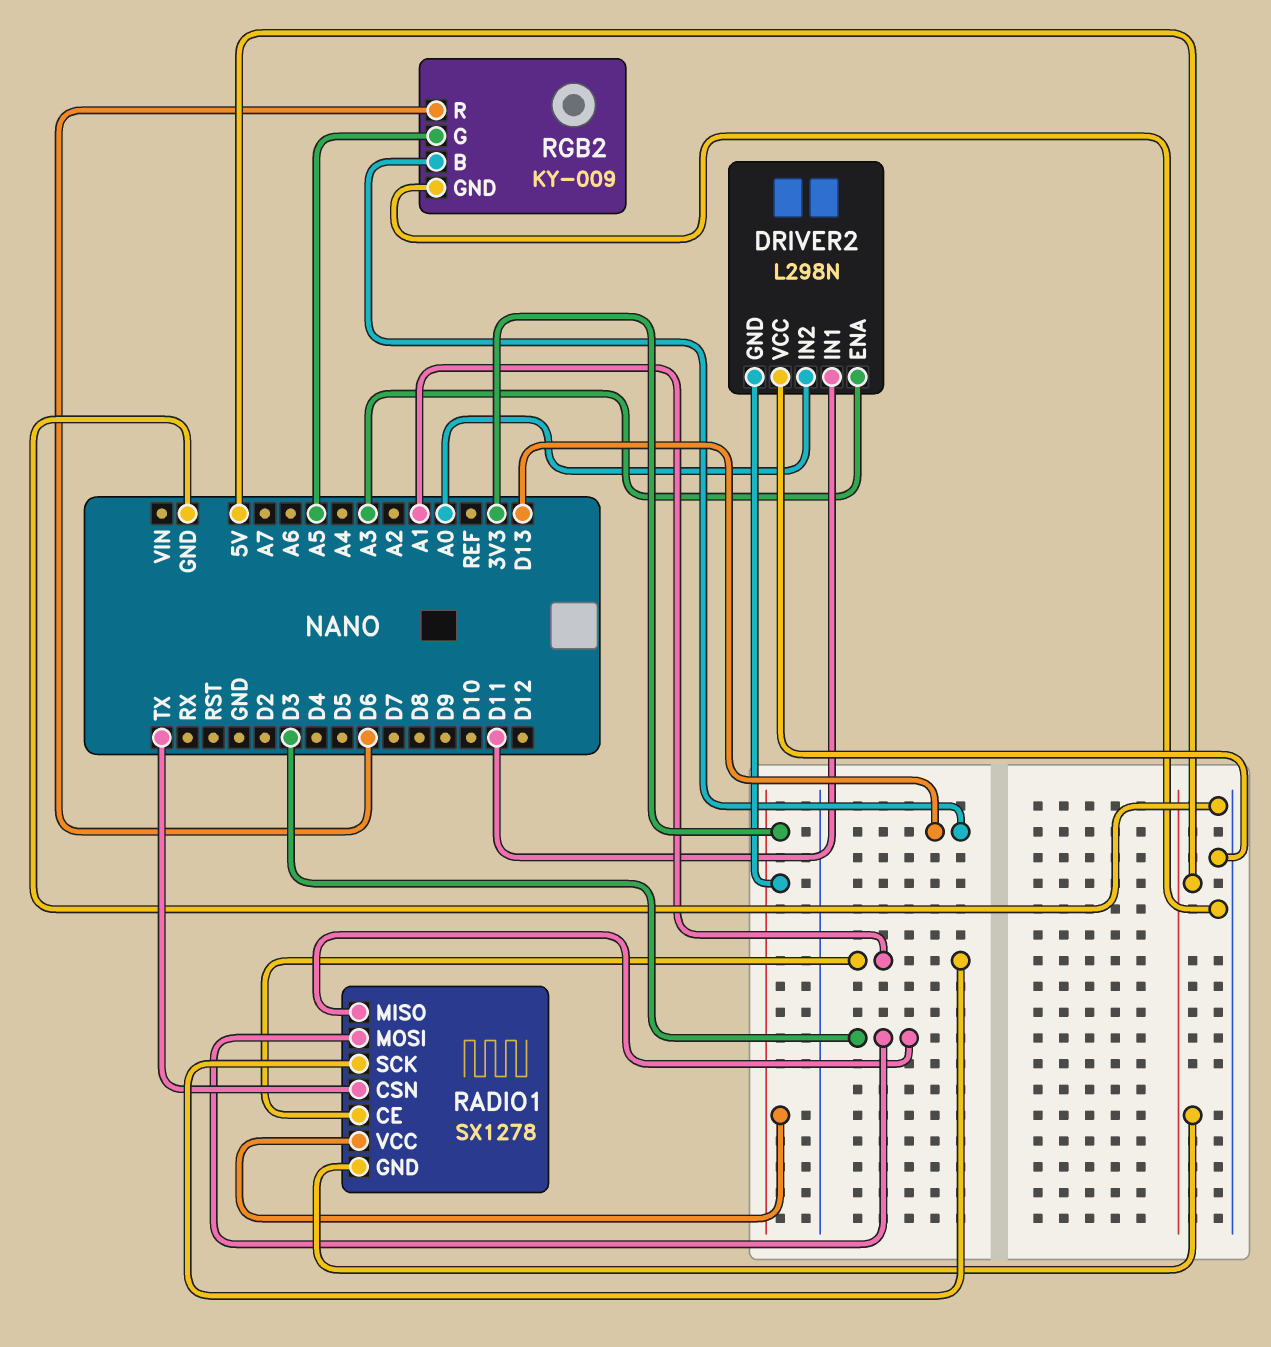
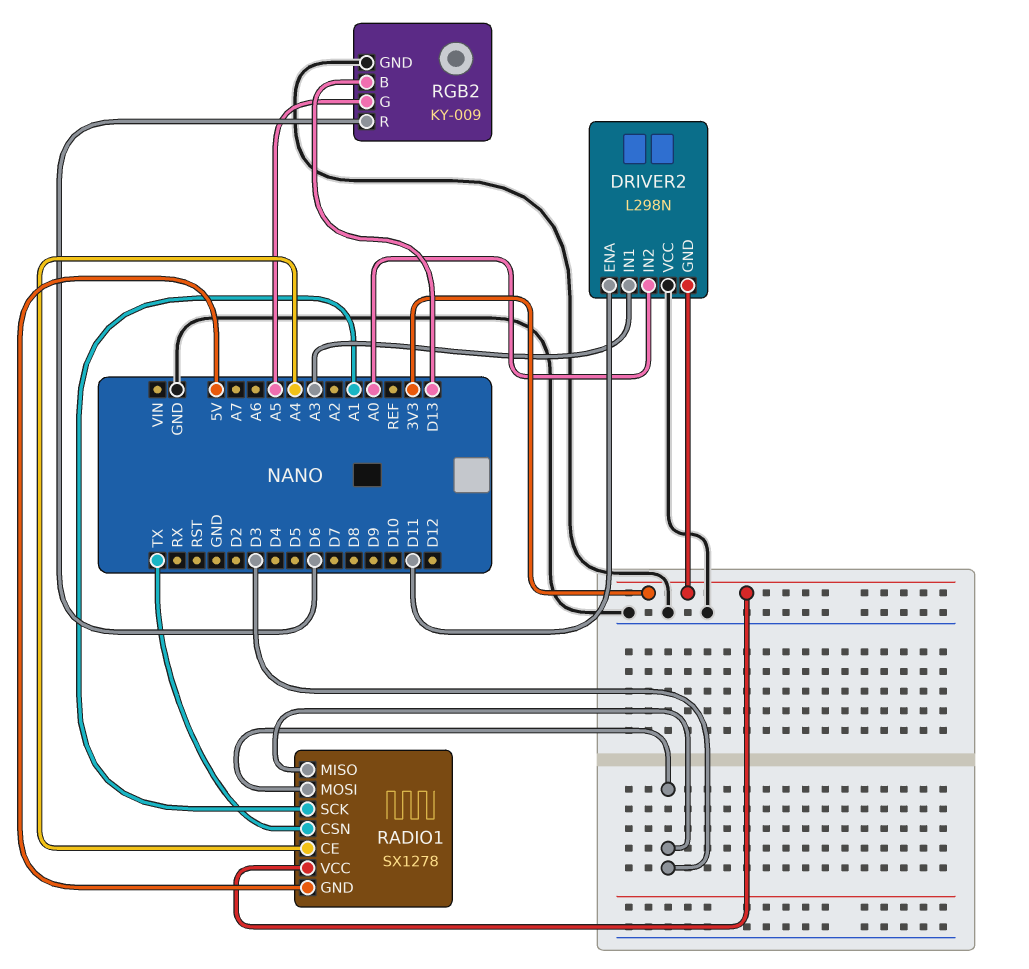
DRIVER2 pin ENA: A3 -> D11
DRIVER2 pin IN1: D11 -> A3
RADIO1 pin CE: A1 -> A4

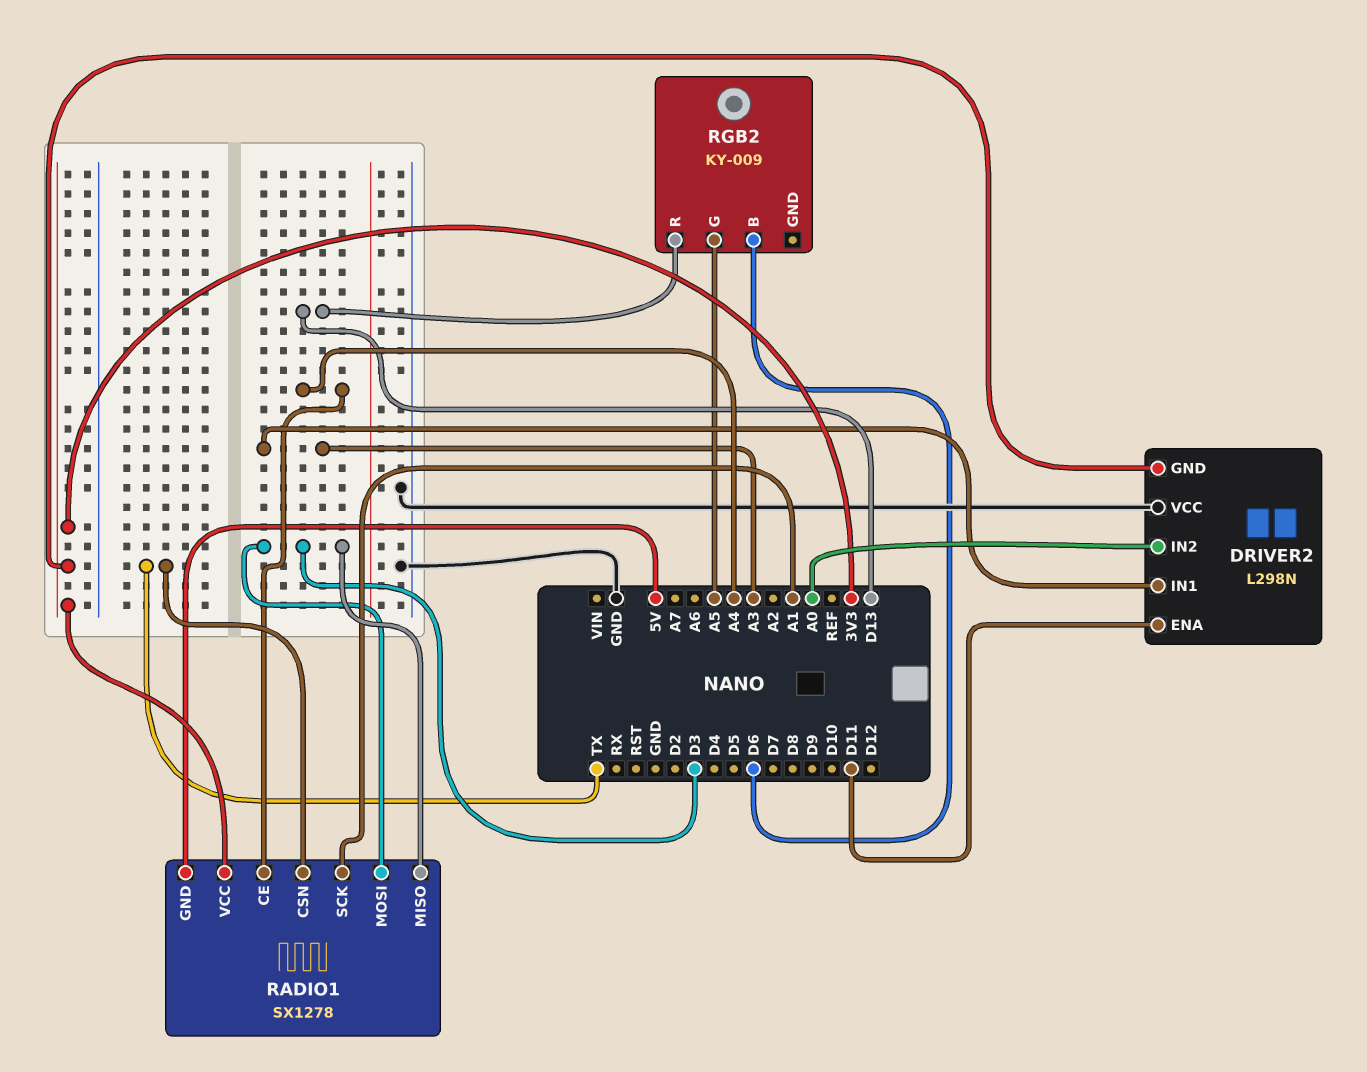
RGB2 pin B: D13 -> D6
RGB2 pin GND: GND -> none
RGB2 pin R: D6 -> D13

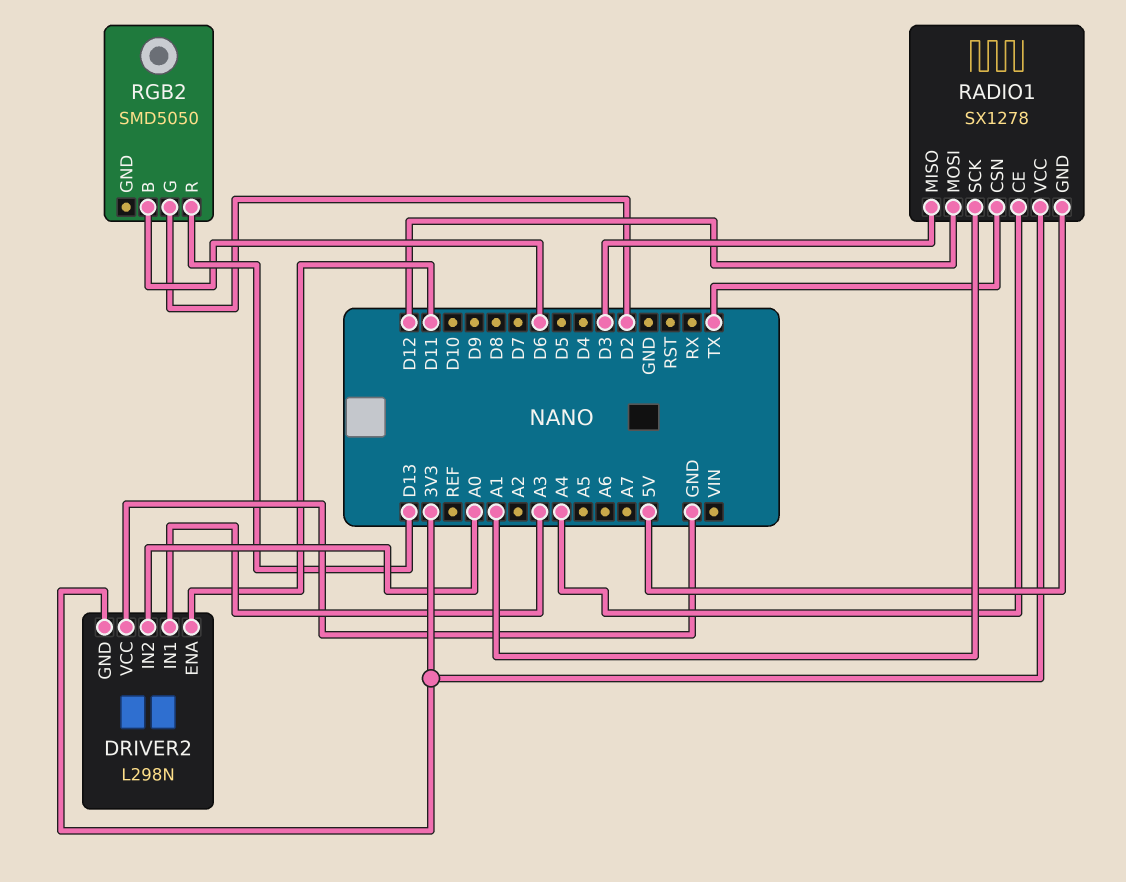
RADIO1 pin MOSI: D3 -> D12
RGB2: KY-009 -> SMD5050
RGB2 pin G: A5 -> D2

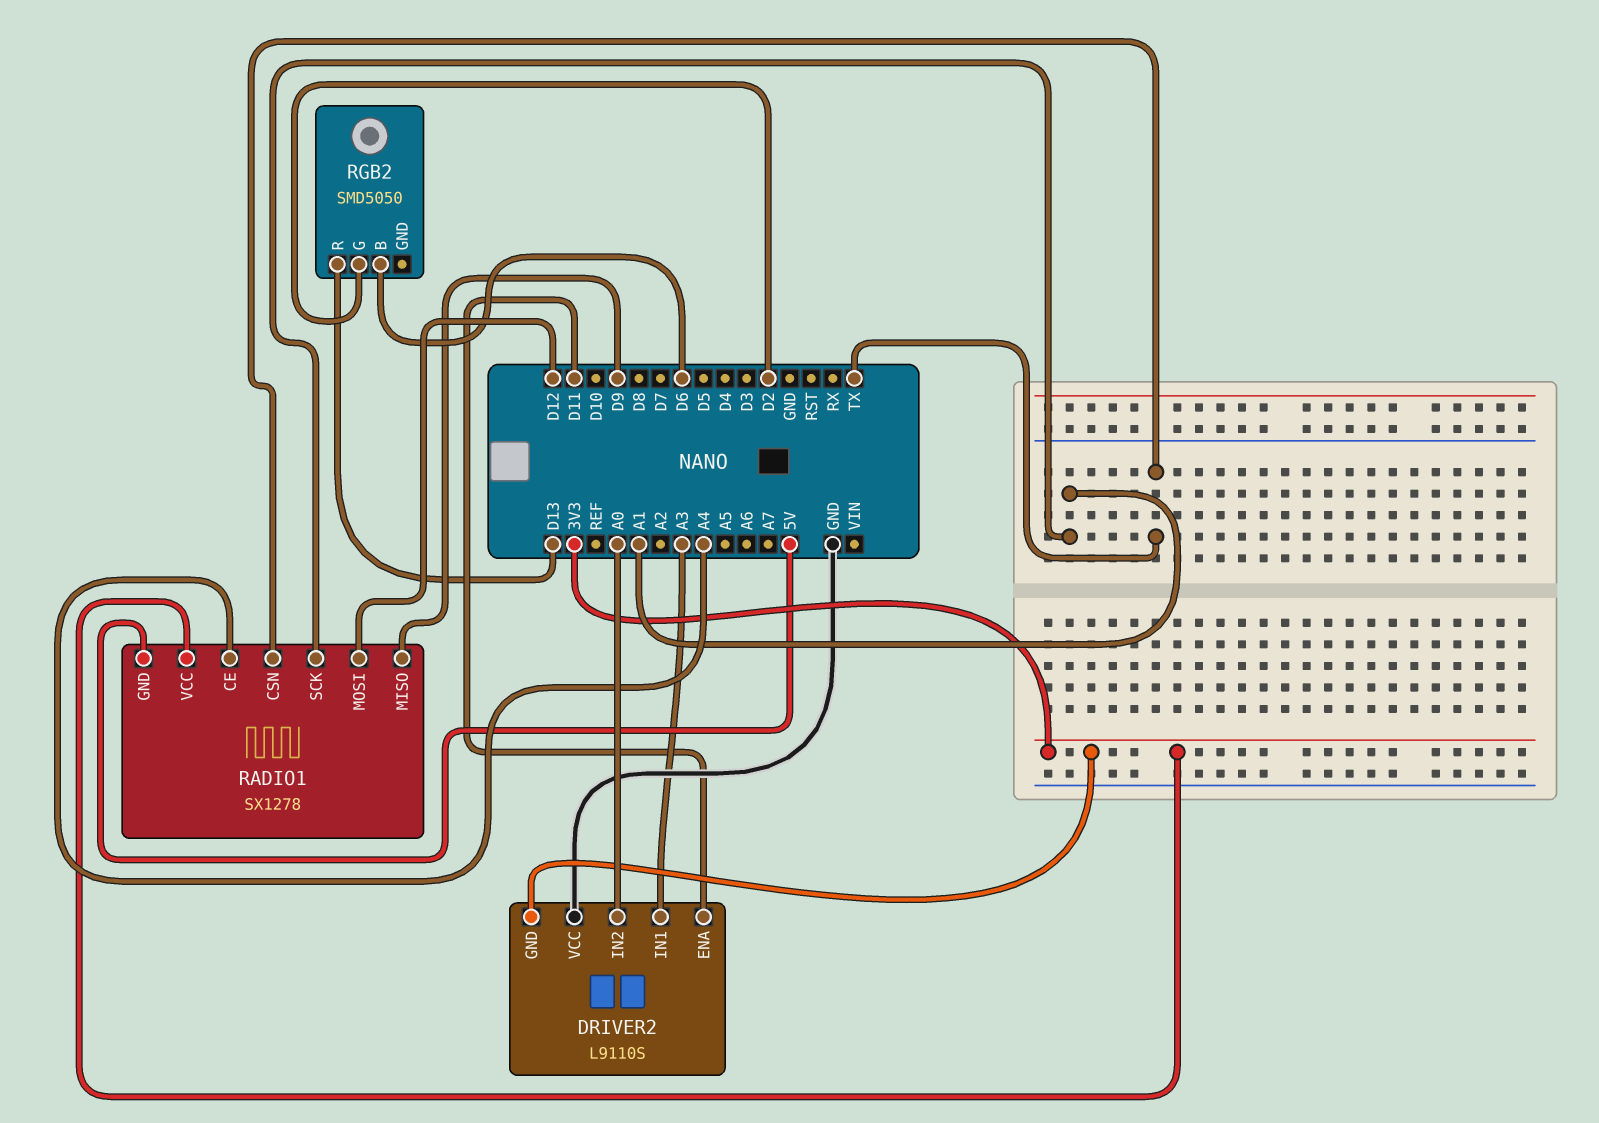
DRIVER2: L298N -> L9110S
RADIO1 pin MISO: D3 -> D9

